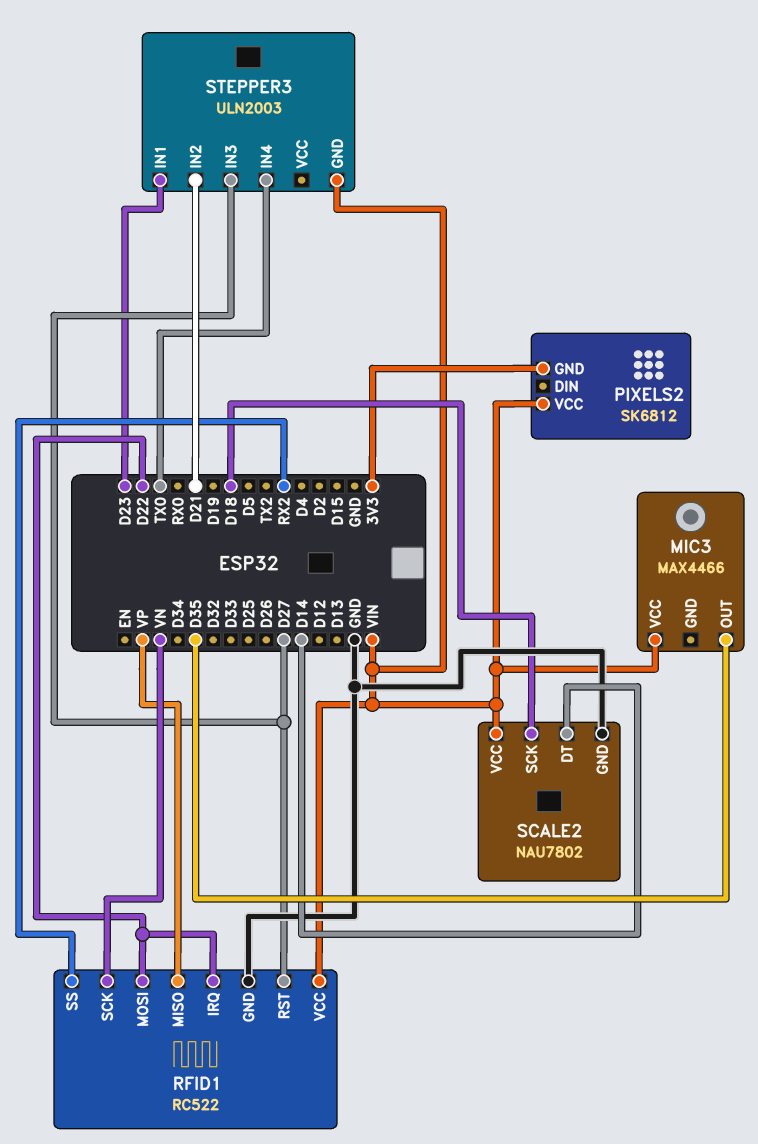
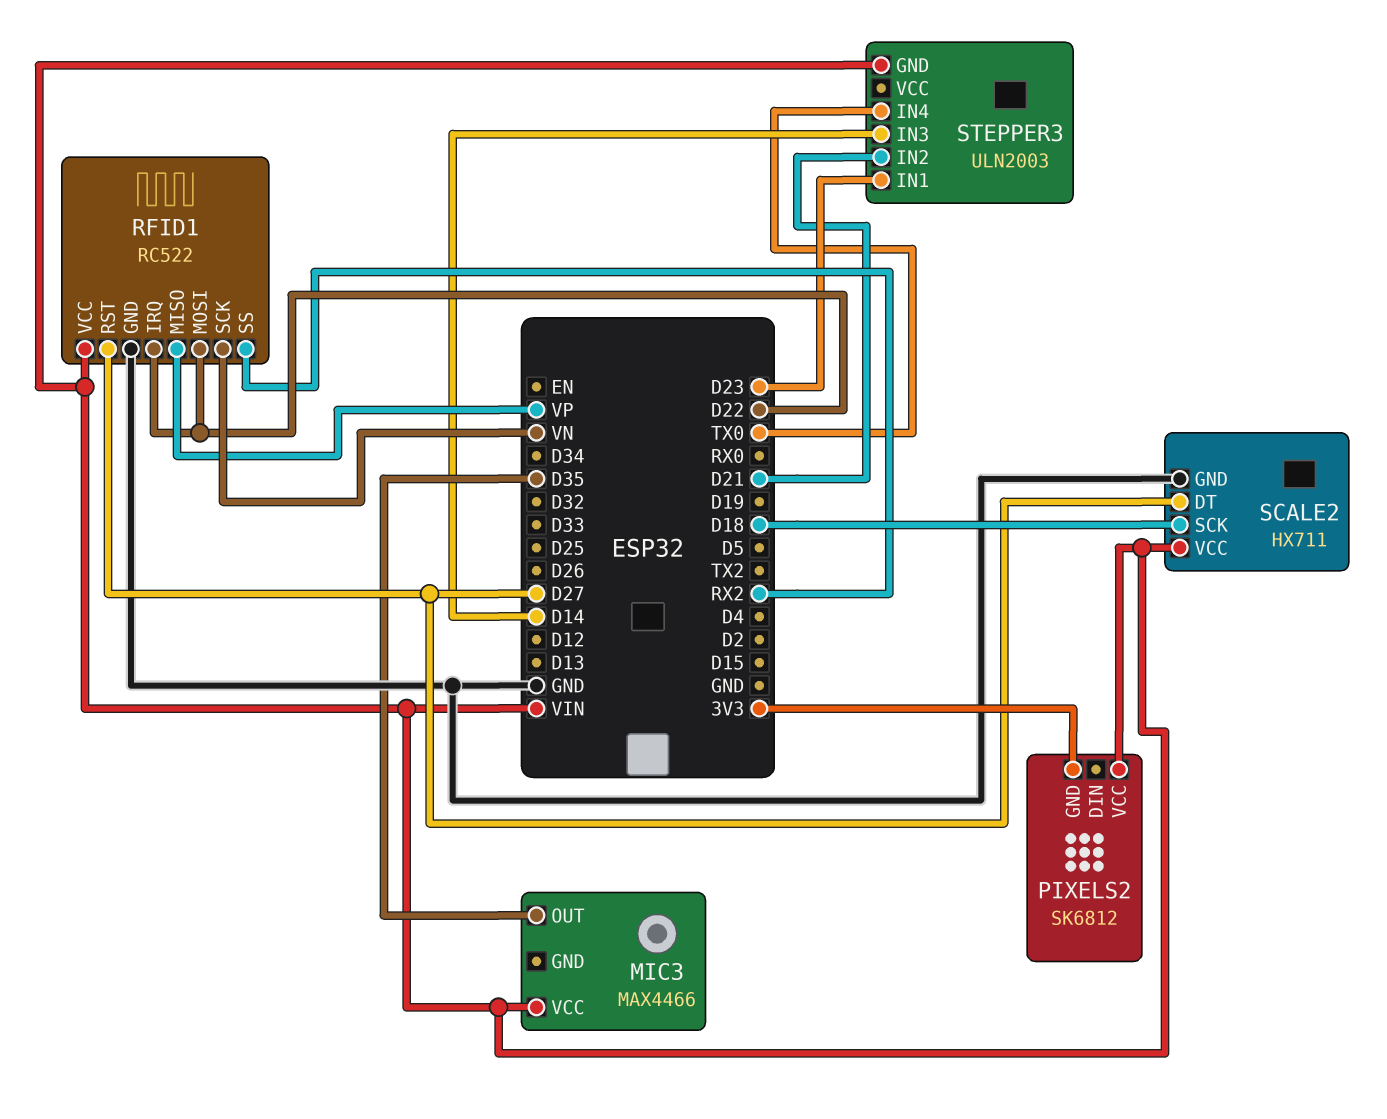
SCALE2: NAU7802 -> HX711
SCALE2 pin DT: D14 -> D27
STEPPER3 pin IN3: D27 -> D14

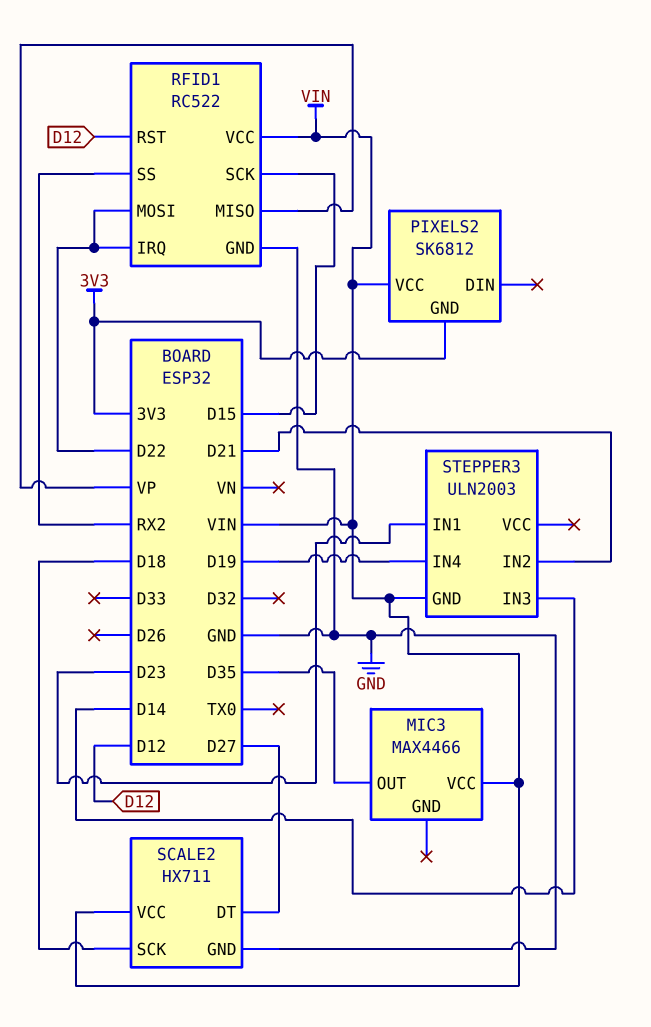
RFID1 pin RST: D27 -> D12
RFID1 pin SCK: VN -> D15
STEPPER3 pin IN4: TX0 -> D19

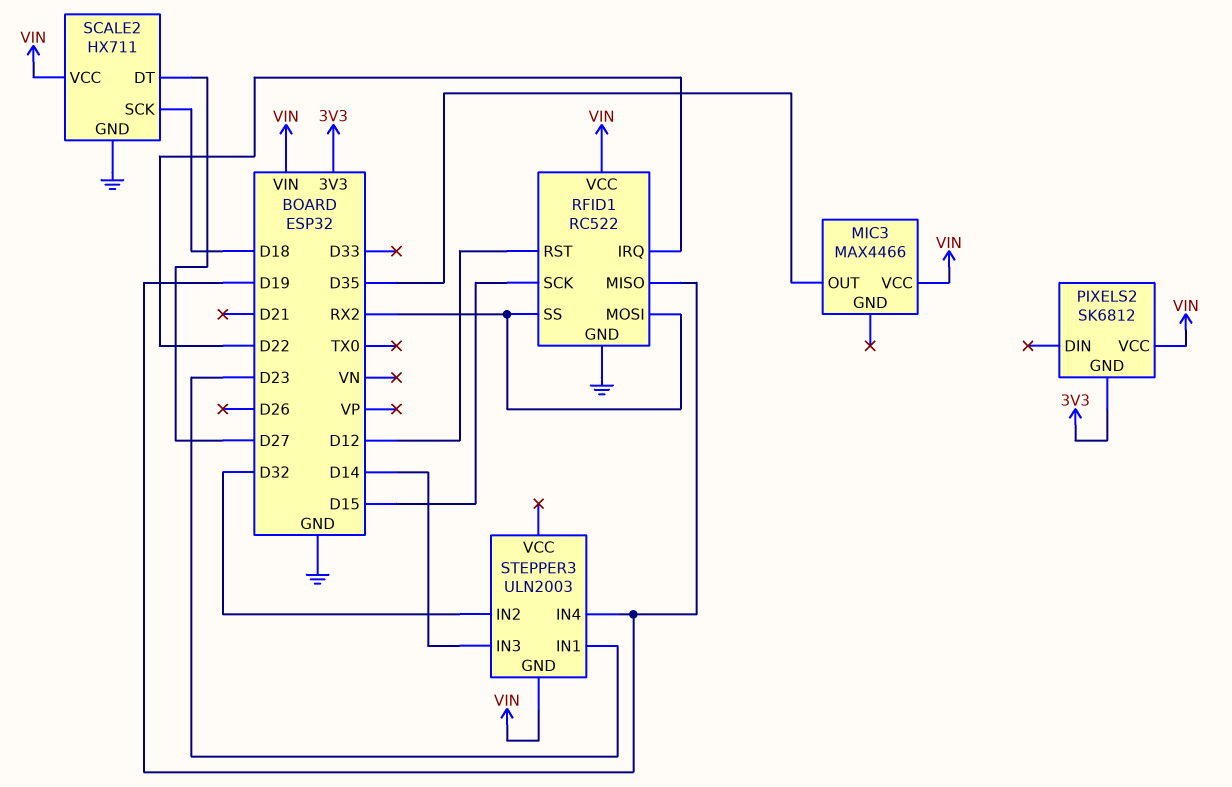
RFID1 pin MISO: VP -> D19
RFID1 pin MOSI: D22 -> RX2
STEPPER3 pin IN2: D21 -> D32

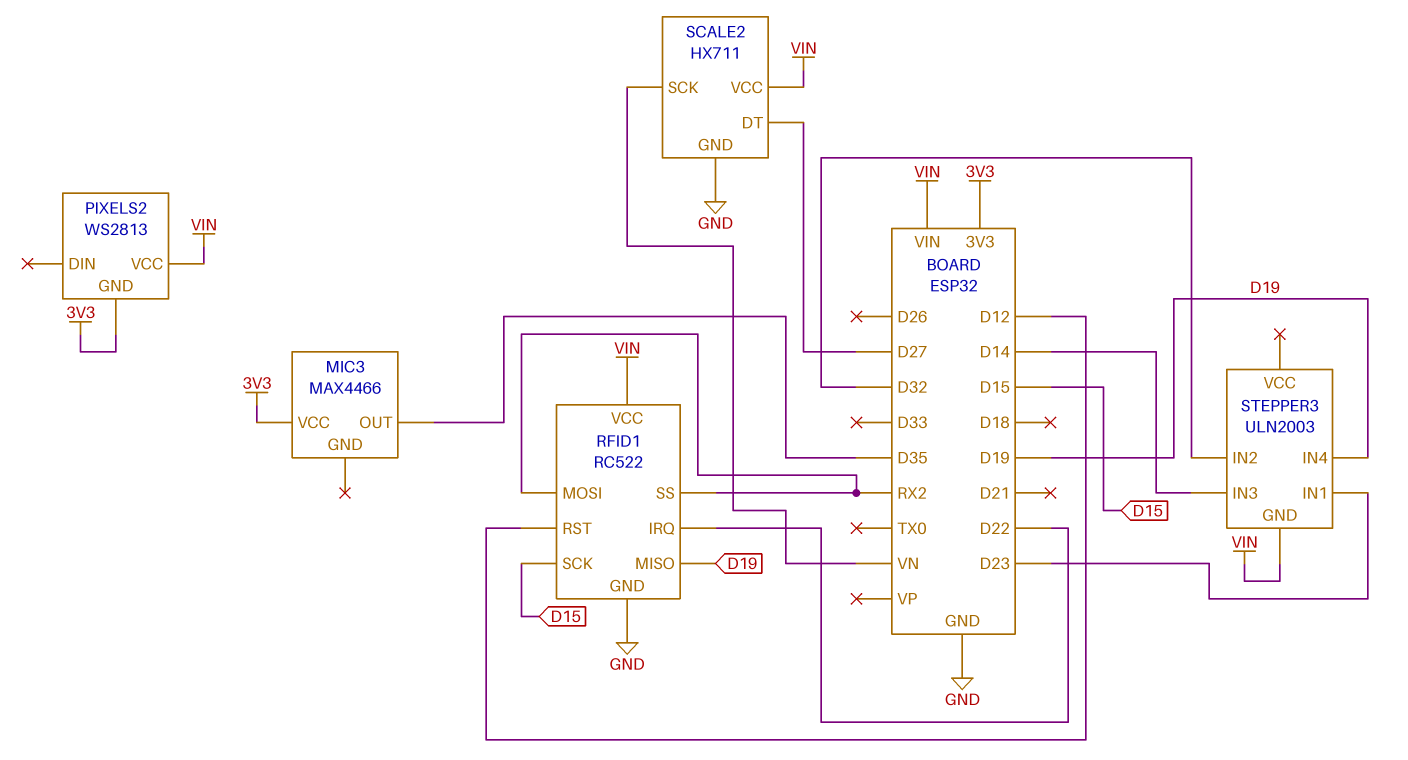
MIC3 pin VCC: VIN -> 3V3
PIXELS2: SK6812 -> WS2813
SCALE2 pin SCK: D18 -> VN

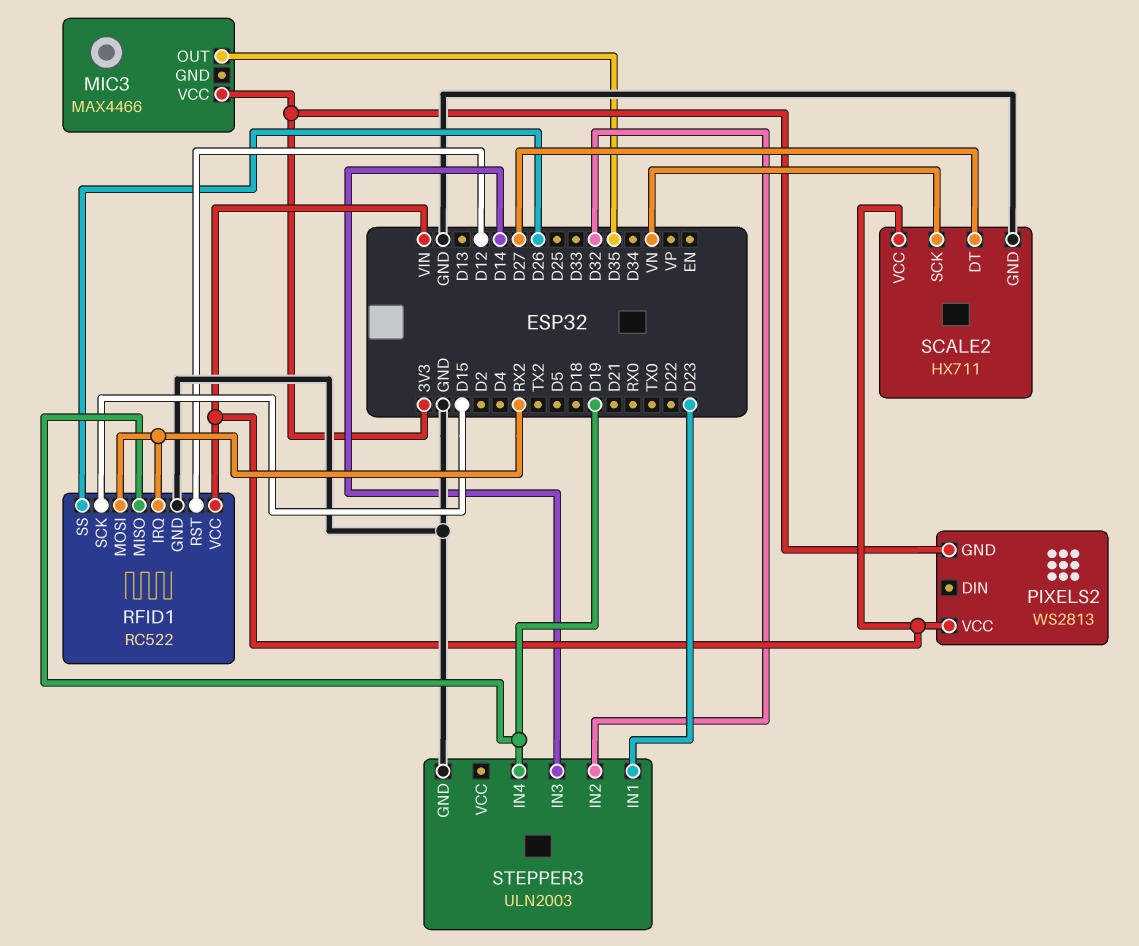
RFID1 pin IRQ: D22 -> RX2
RFID1 pin SS: RX2 -> D26
STEPPER3 pin GND: VIN -> GND

